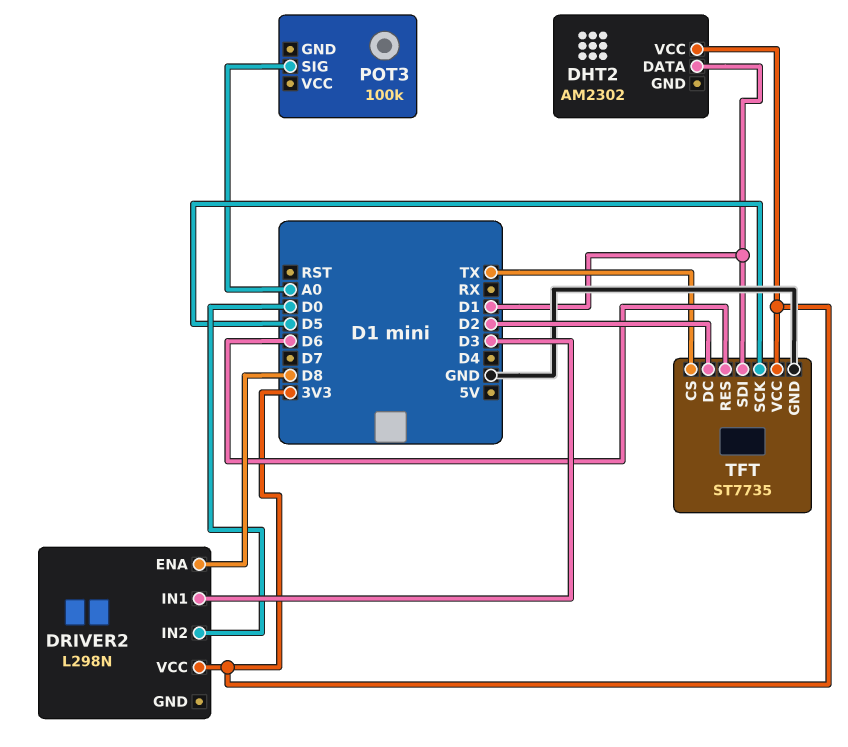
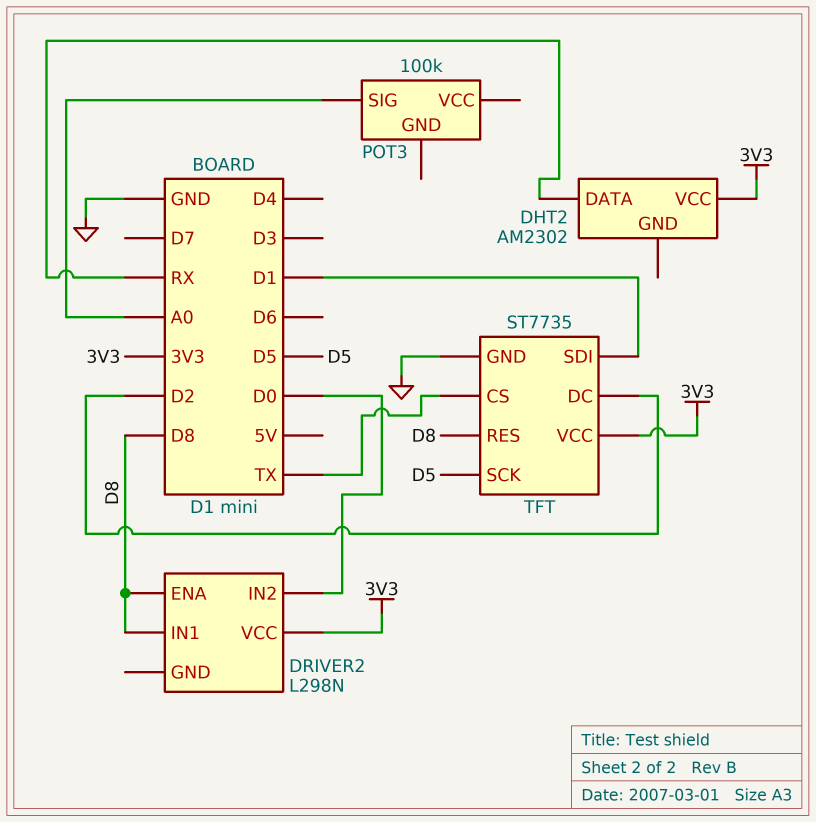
DHT2 pin DATA: D1 -> RX
DRIVER2 pin IN1: D3 -> D8
TFT pin RES: D6 -> D8

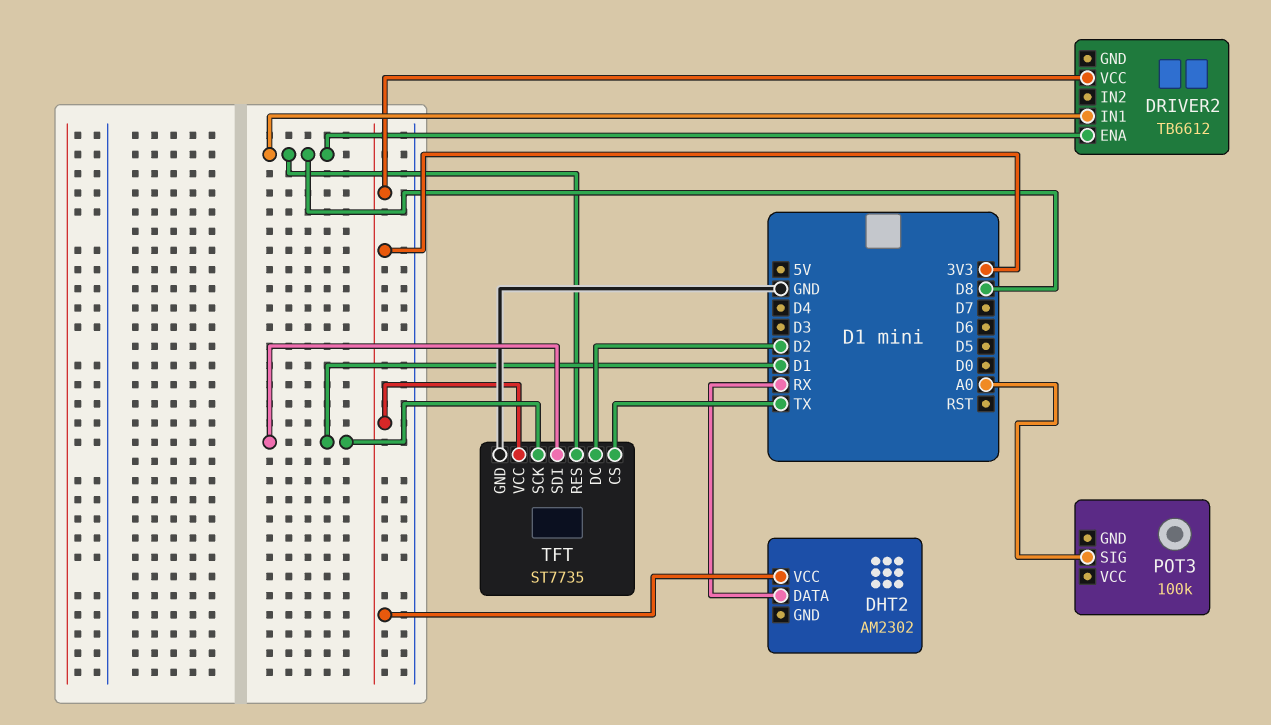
DRIVER2: L298N -> TB6612
DRIVER2 pin IN2: D0 -> none
TFT pin SCK: D5 -> D1

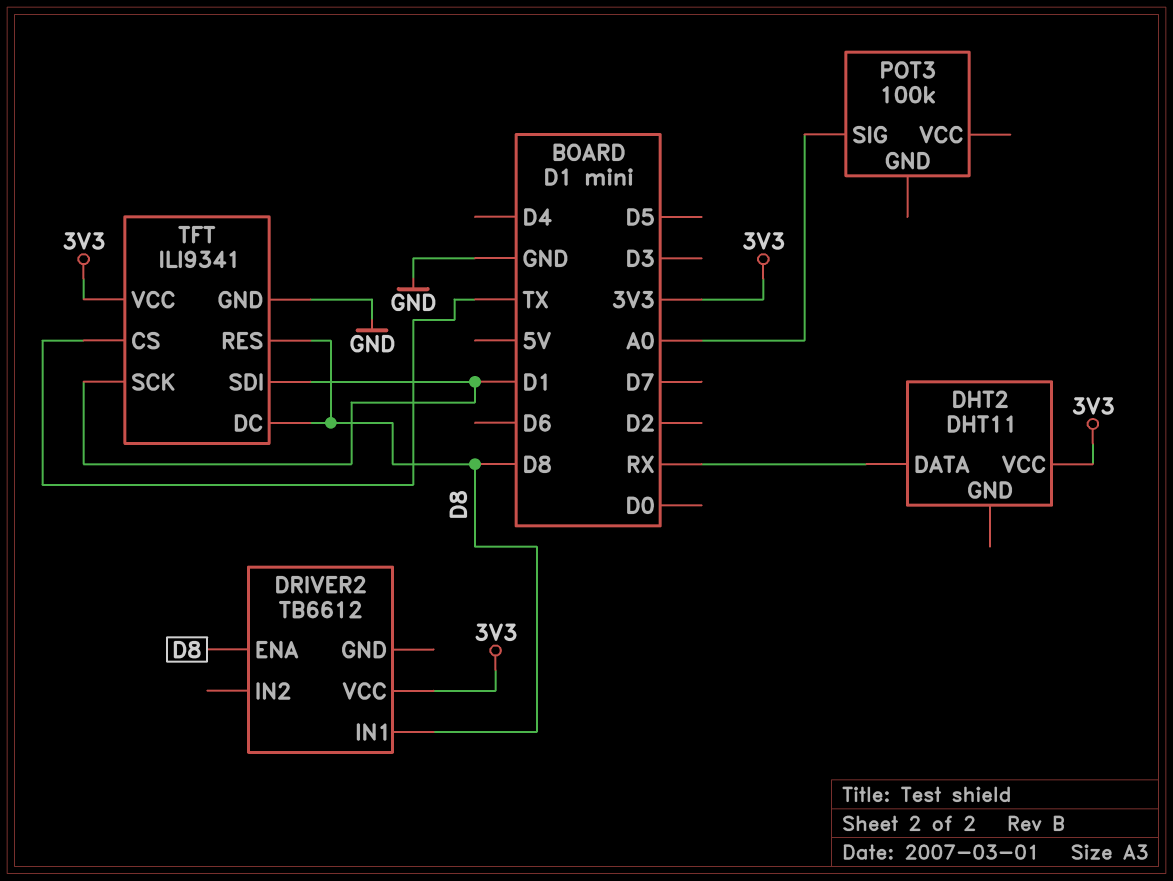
DHT2: AM2302 -> DHT11
TFT: ST7735 -> ILI9341
TFT pin DC: D2 -> D8

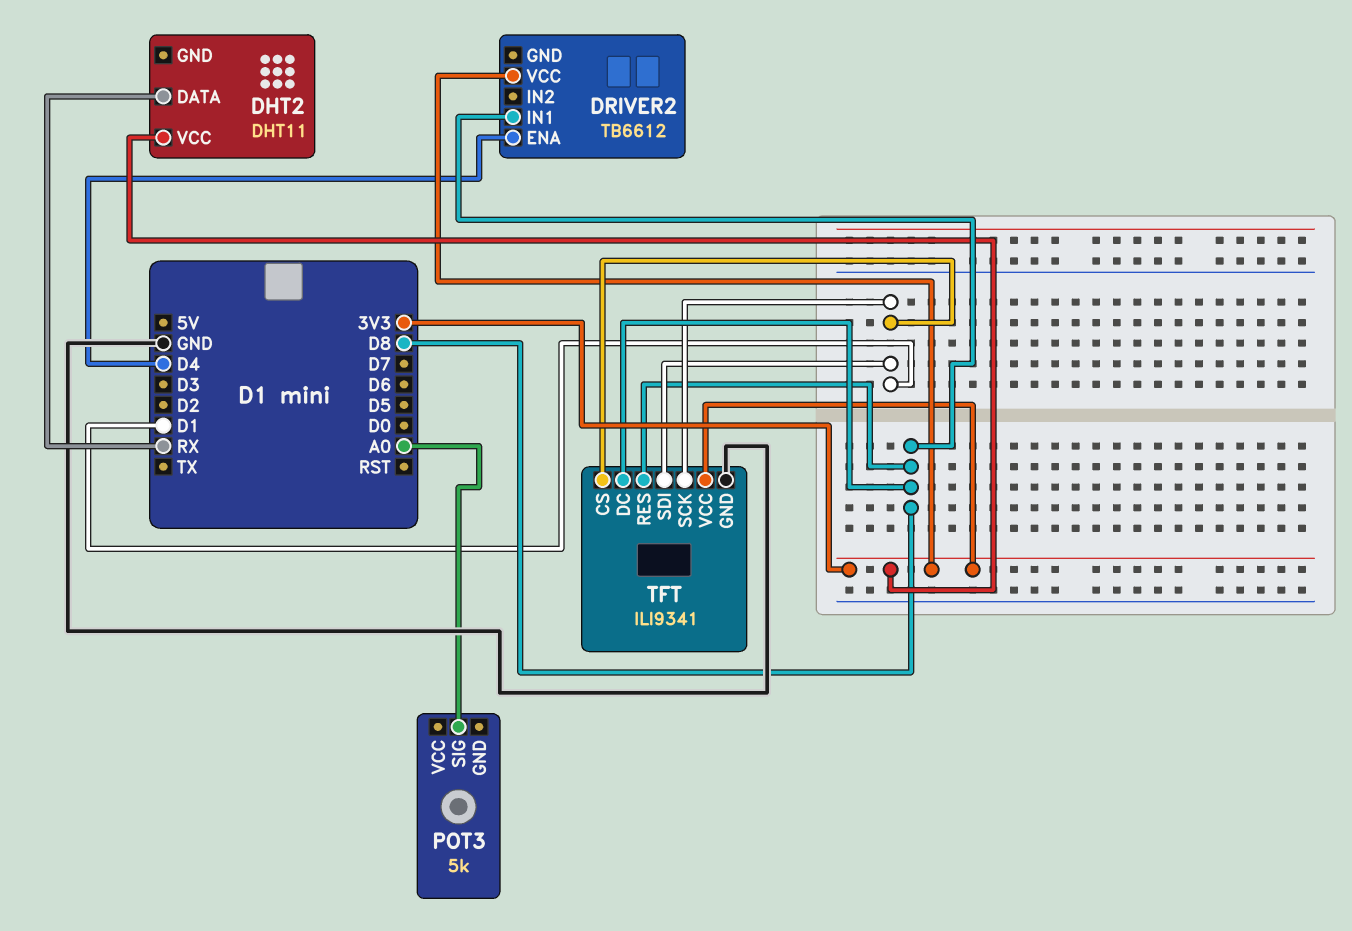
DRIVER2 pin ENA: D8 -> D4
POT3: 100k -> 5k
TFT pin CS: TX -> D1

